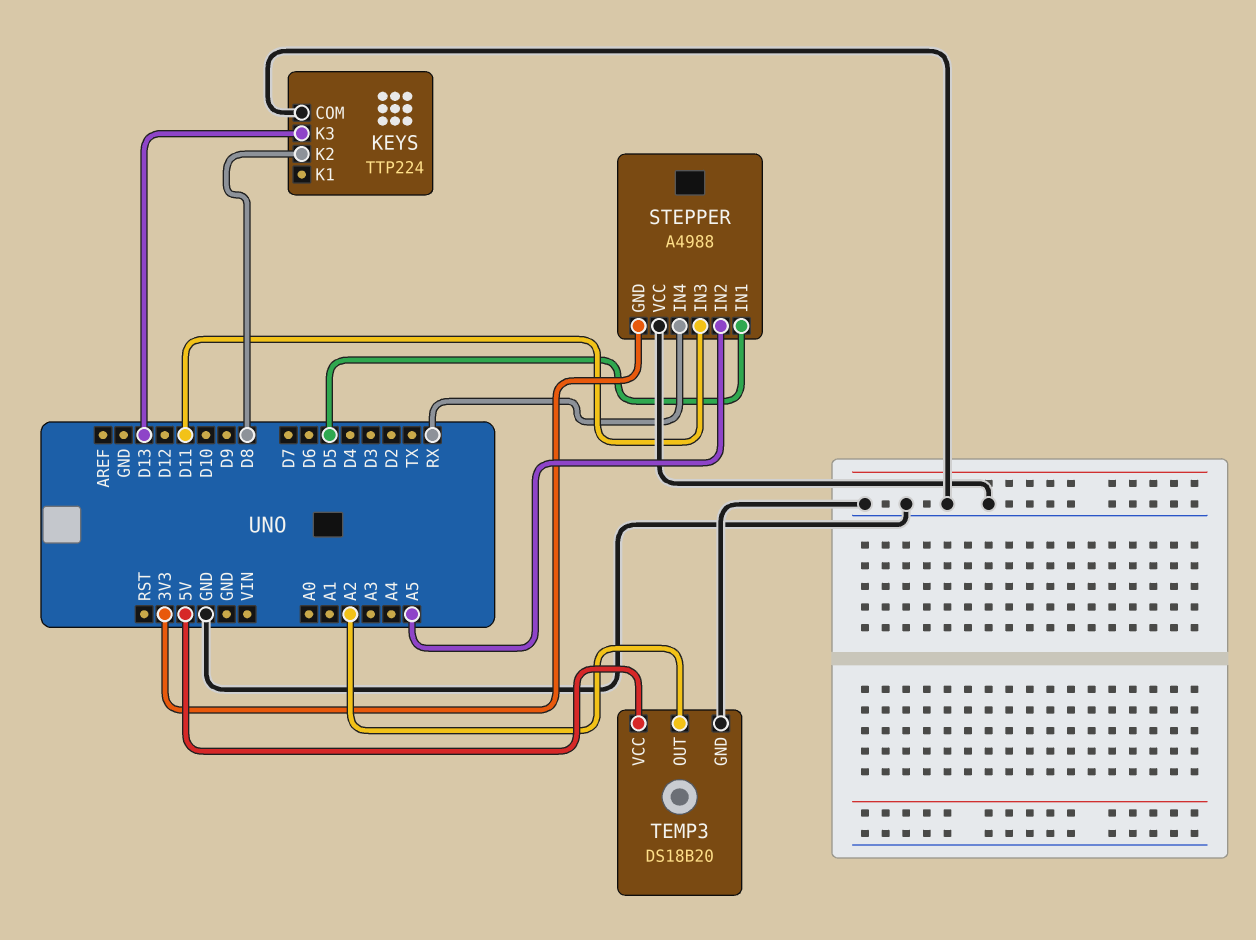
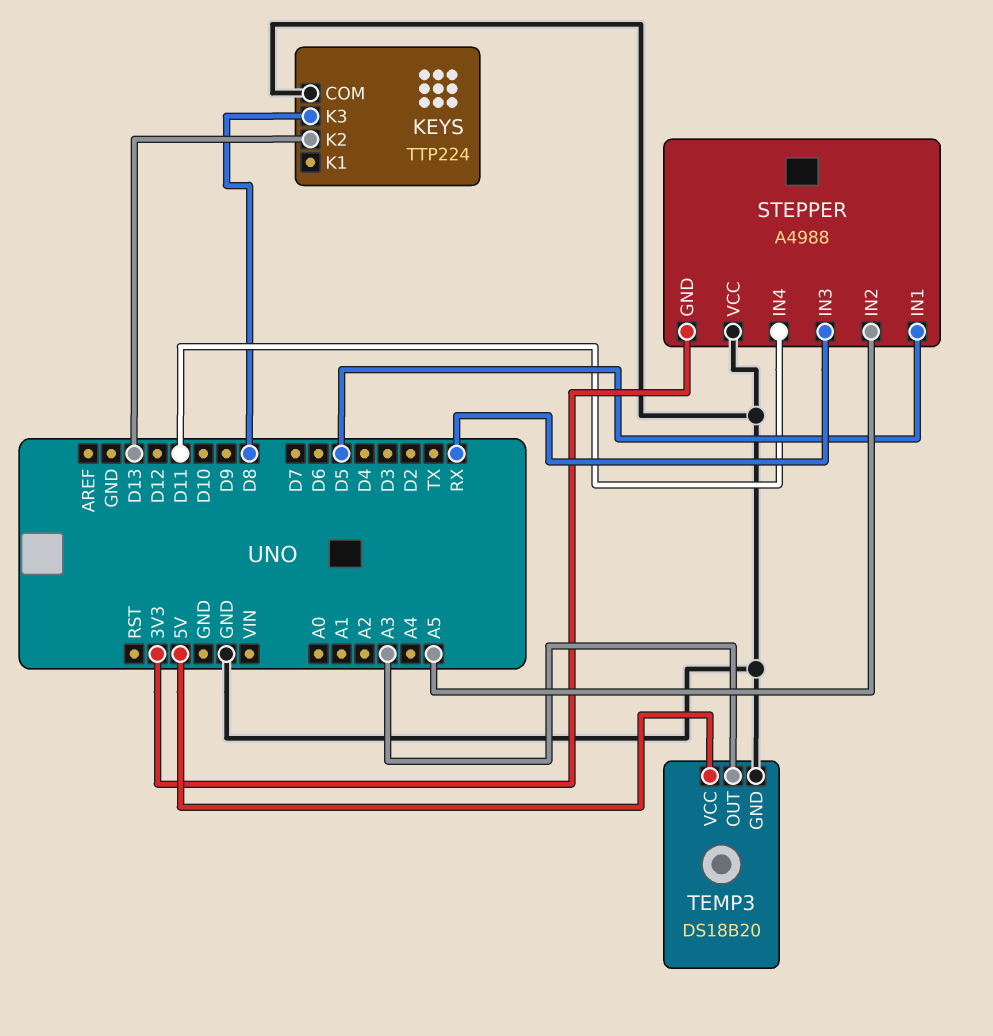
KEYS pin K2: D8 -> D13
KEYS pin K3: D13 -> D8
STEPPER pin IN3: D11 -> RX
STEPPER pin IN4: RX -> D11
TEMP3 pin OUT: A2 -> A3

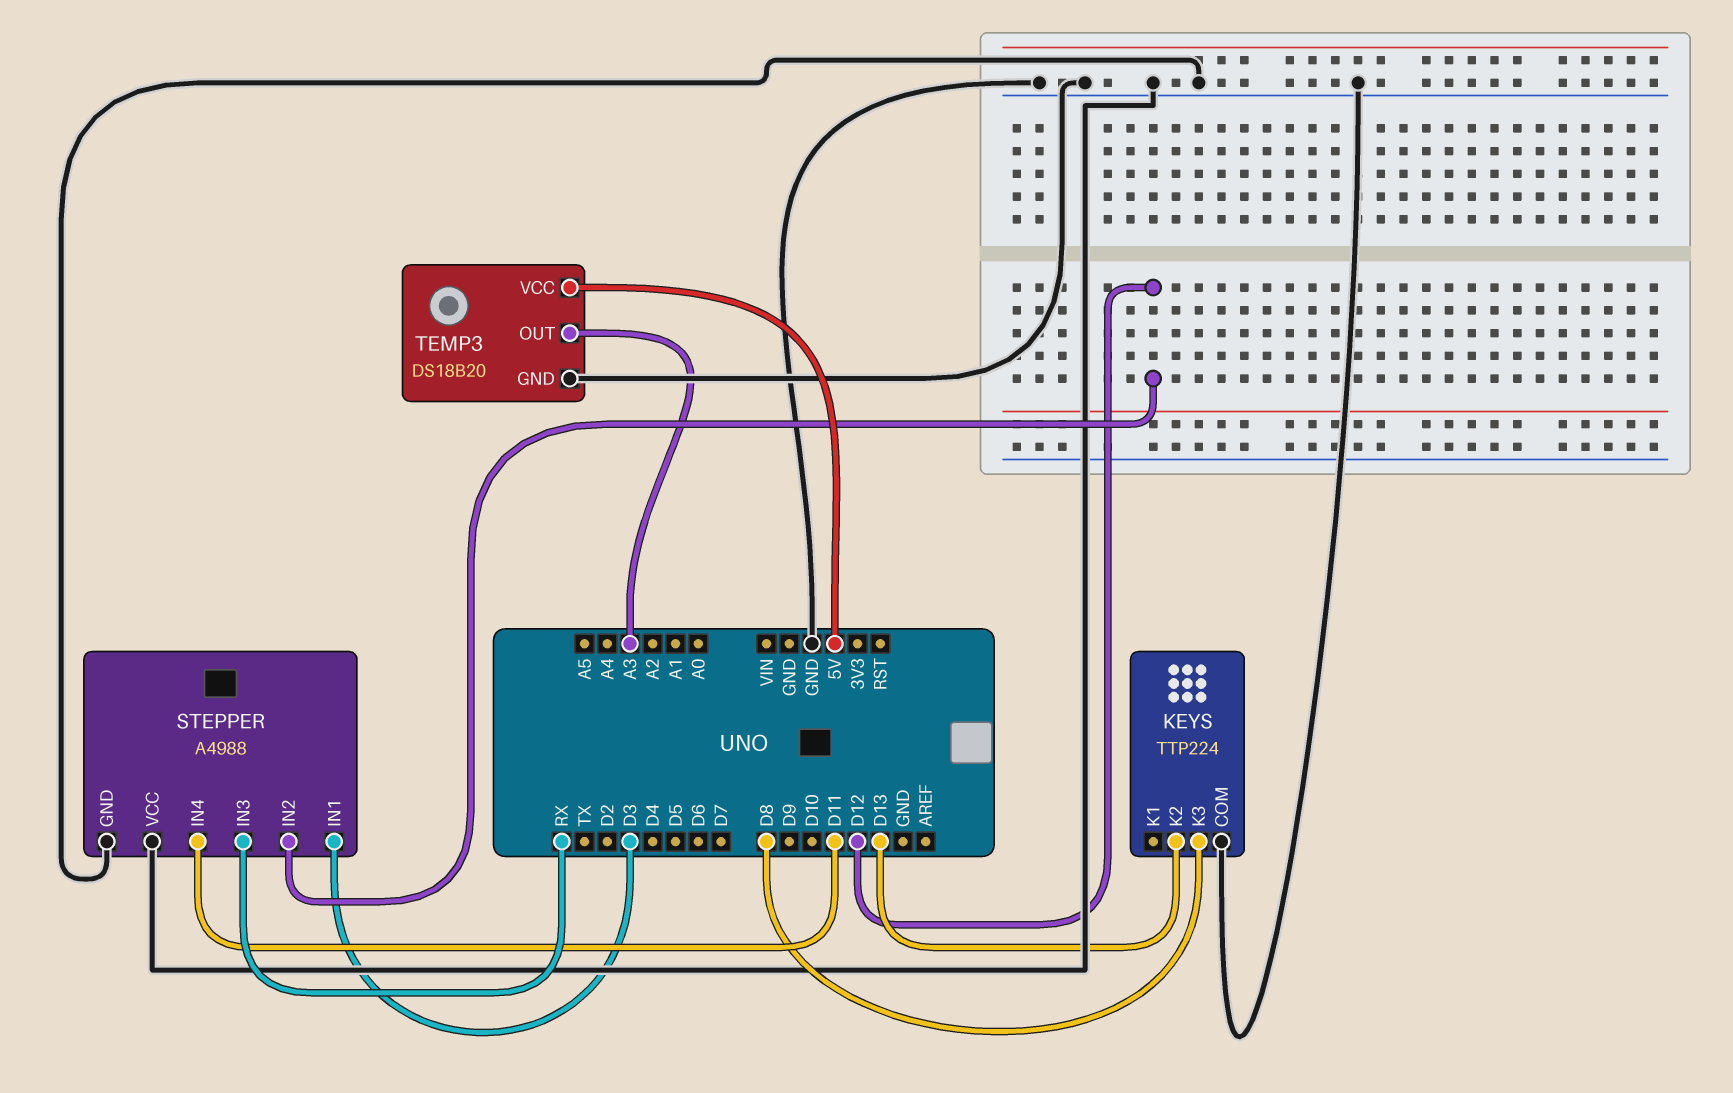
STEPPER pin GND: 3V3 -> GND
STEPPER pin IN1: D5 -> D3
STEPPER pin IN2: A5 -> D12

